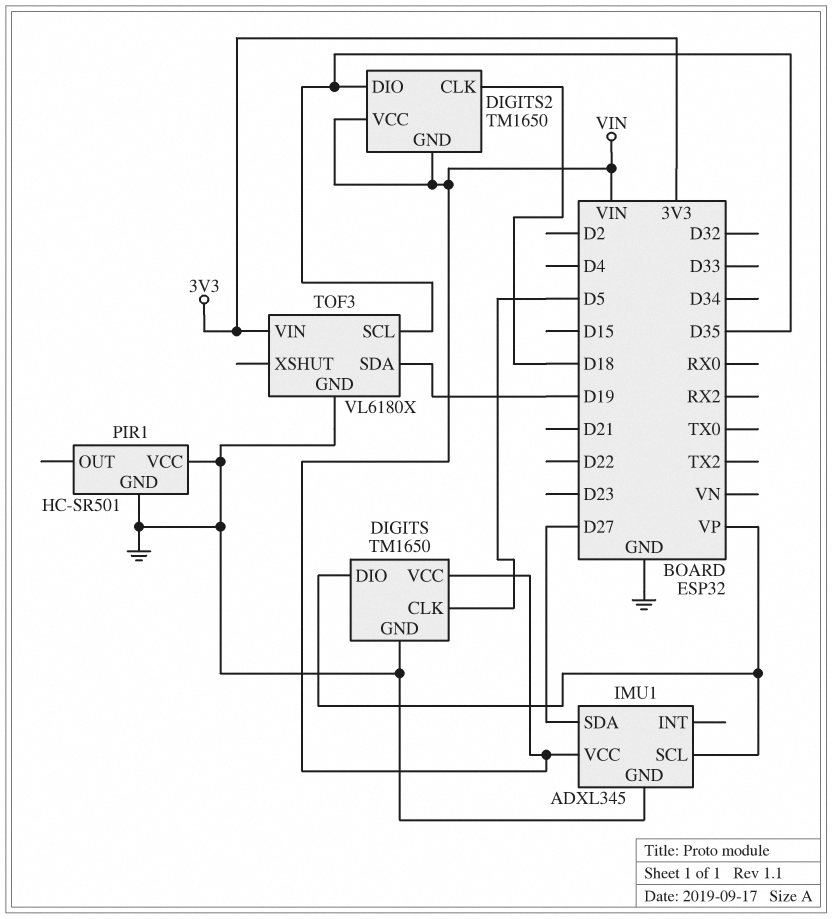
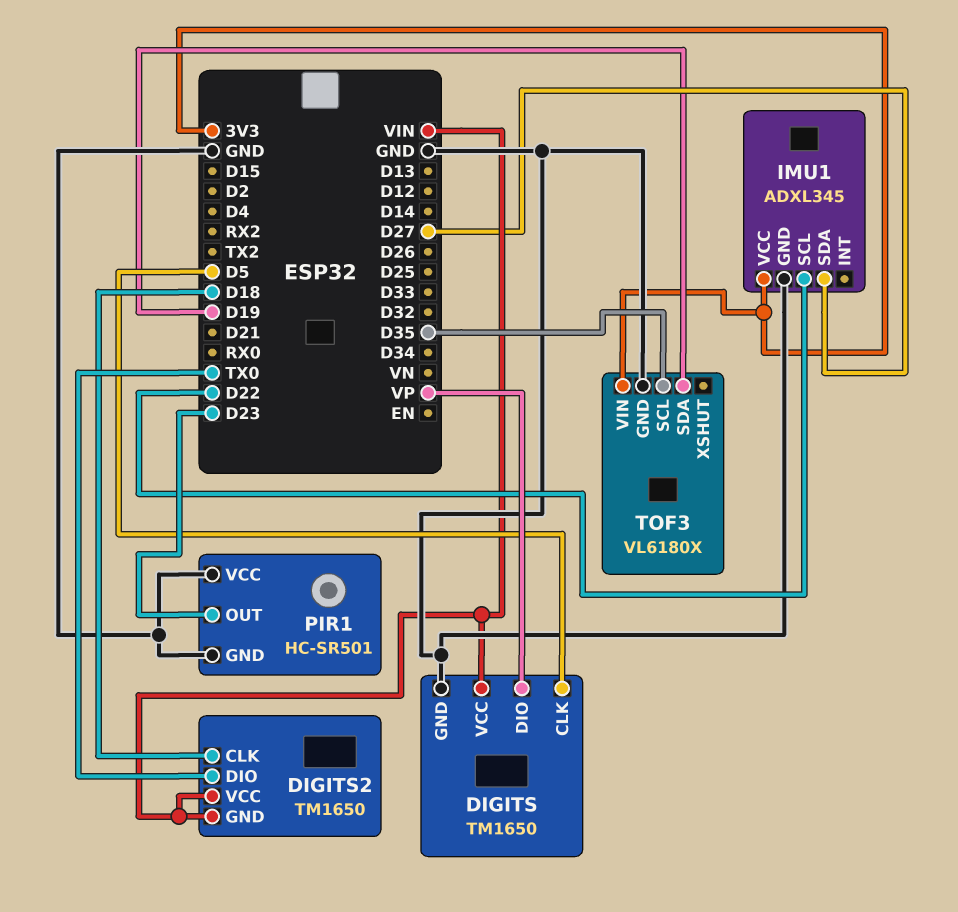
DIGITS2 pin DIO: D35 -> TX0
IMU1 pin SCL: VP -> D22
IMU1 pin VCC: VIN -> 3V3
PIR1 pin OUT: none -> D23

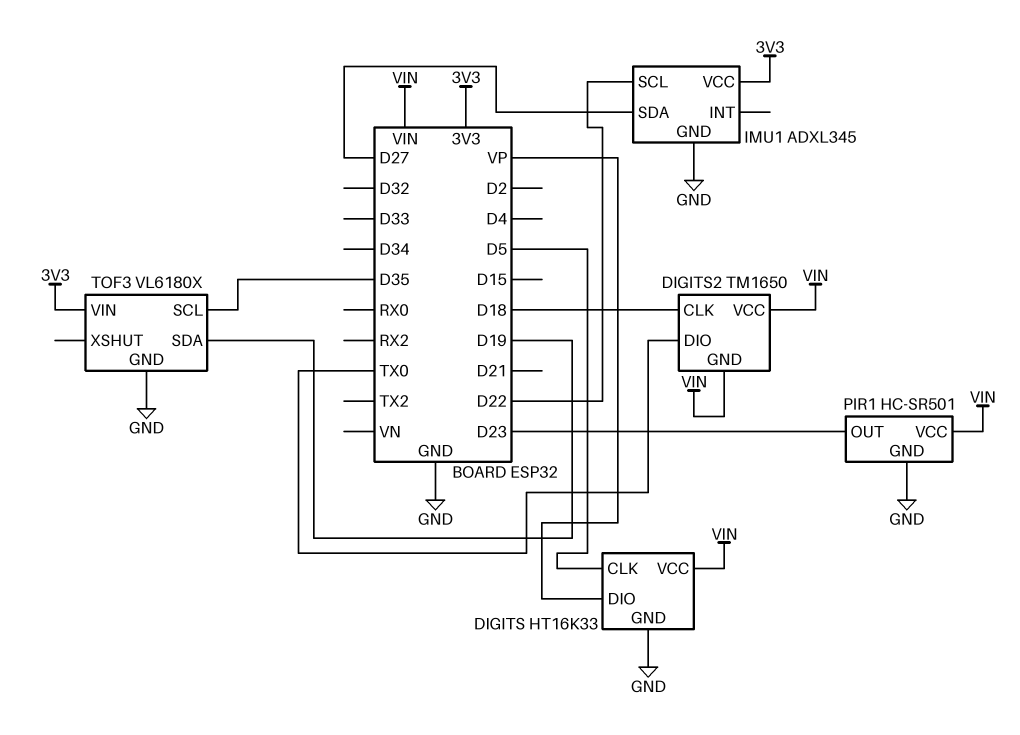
DIGITS: TM1650 -> HT16K33
PIR1 pin VCC: GND -> VIN

